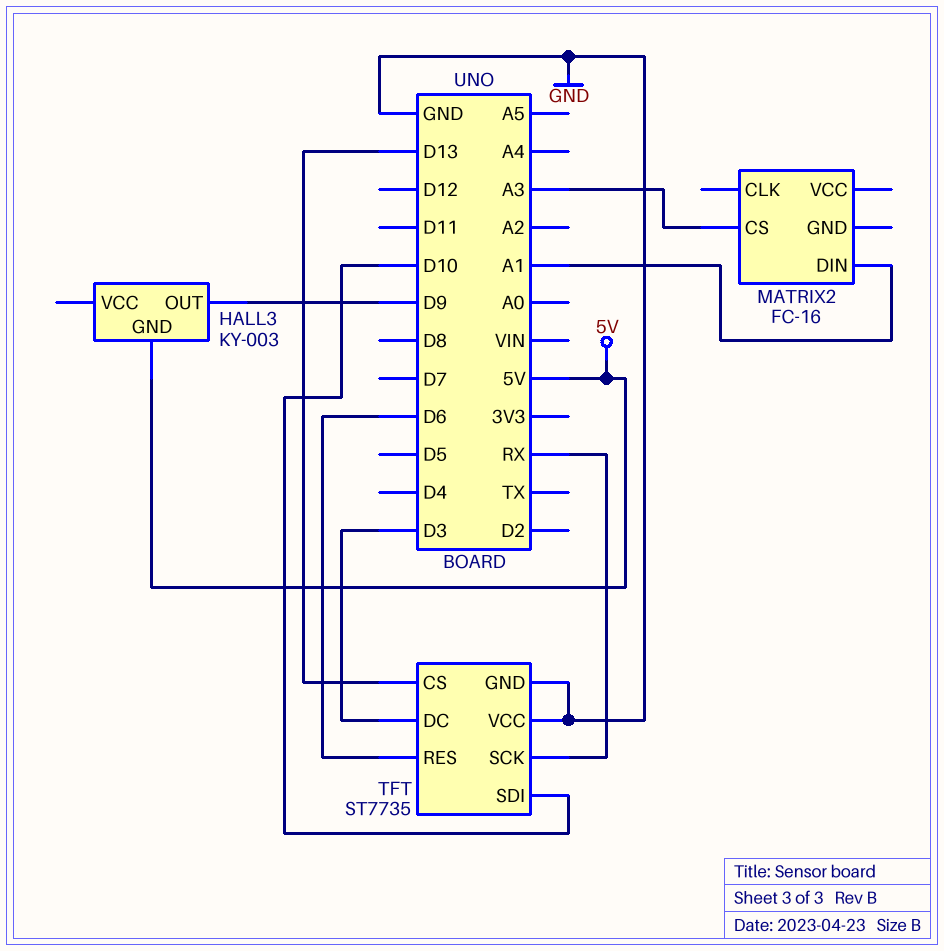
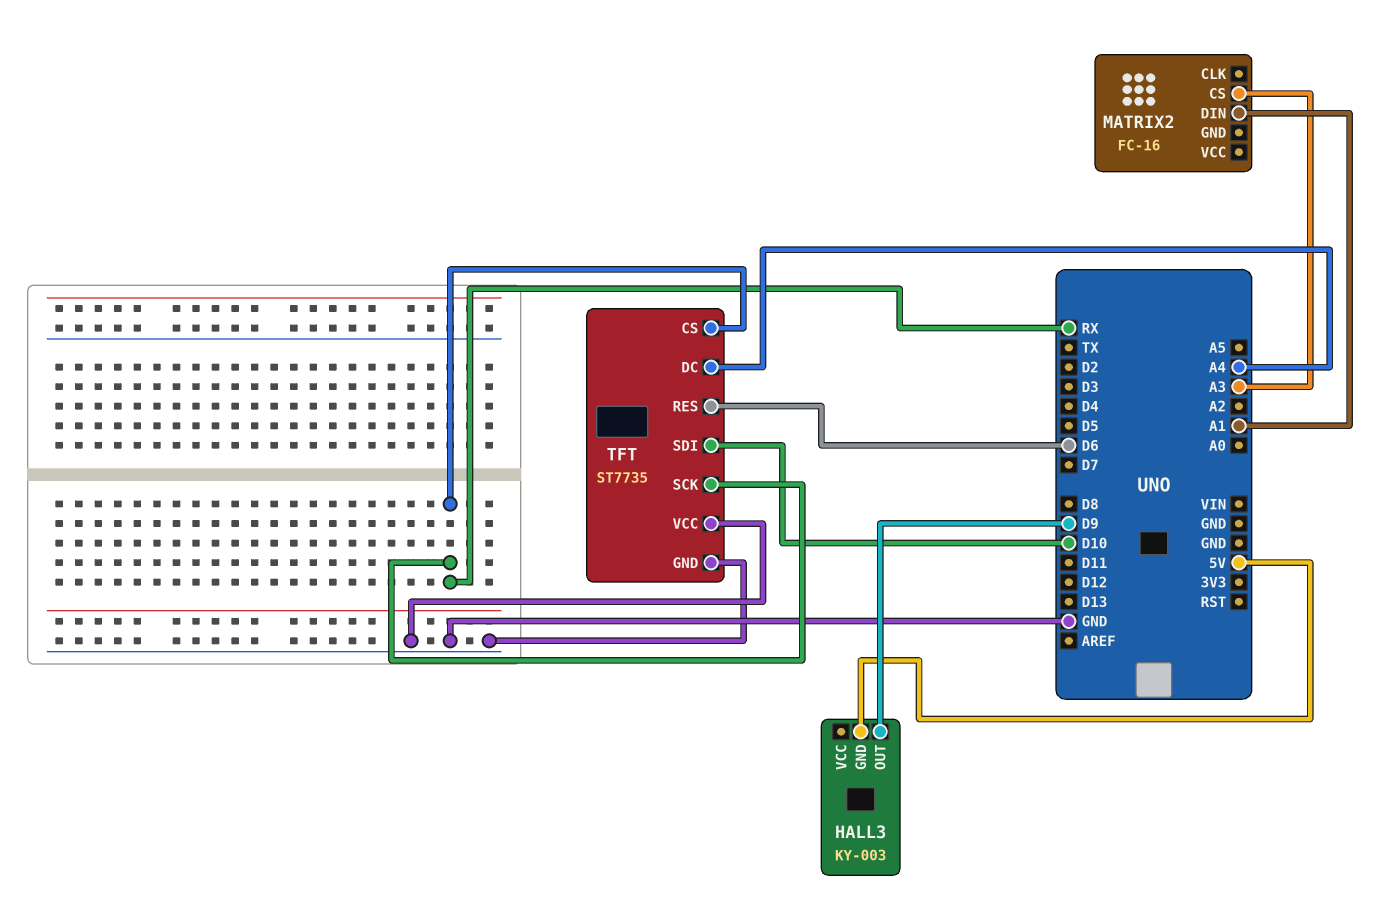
TFT pin CS: D13 -> RX
TFT pin DC: D3 -> A4

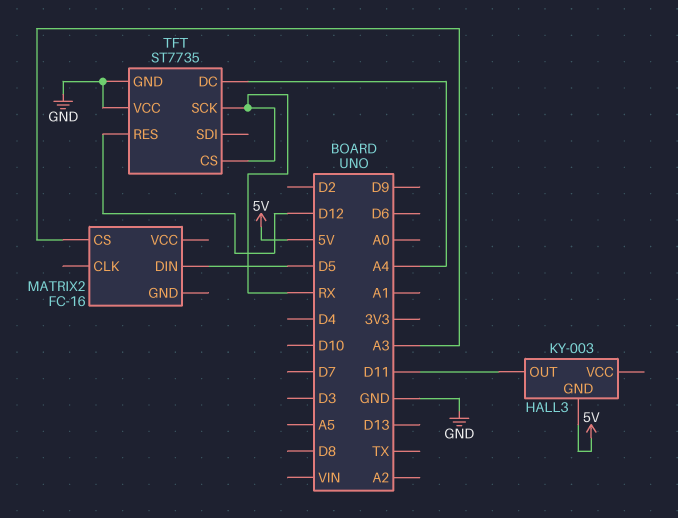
HALL3 pin OUT: D9 -> D11
MATRIX2 pin DIN: A1 -> D5
TFT pin RES: D6 -> D12
TFT pin SDI: D10 -> none

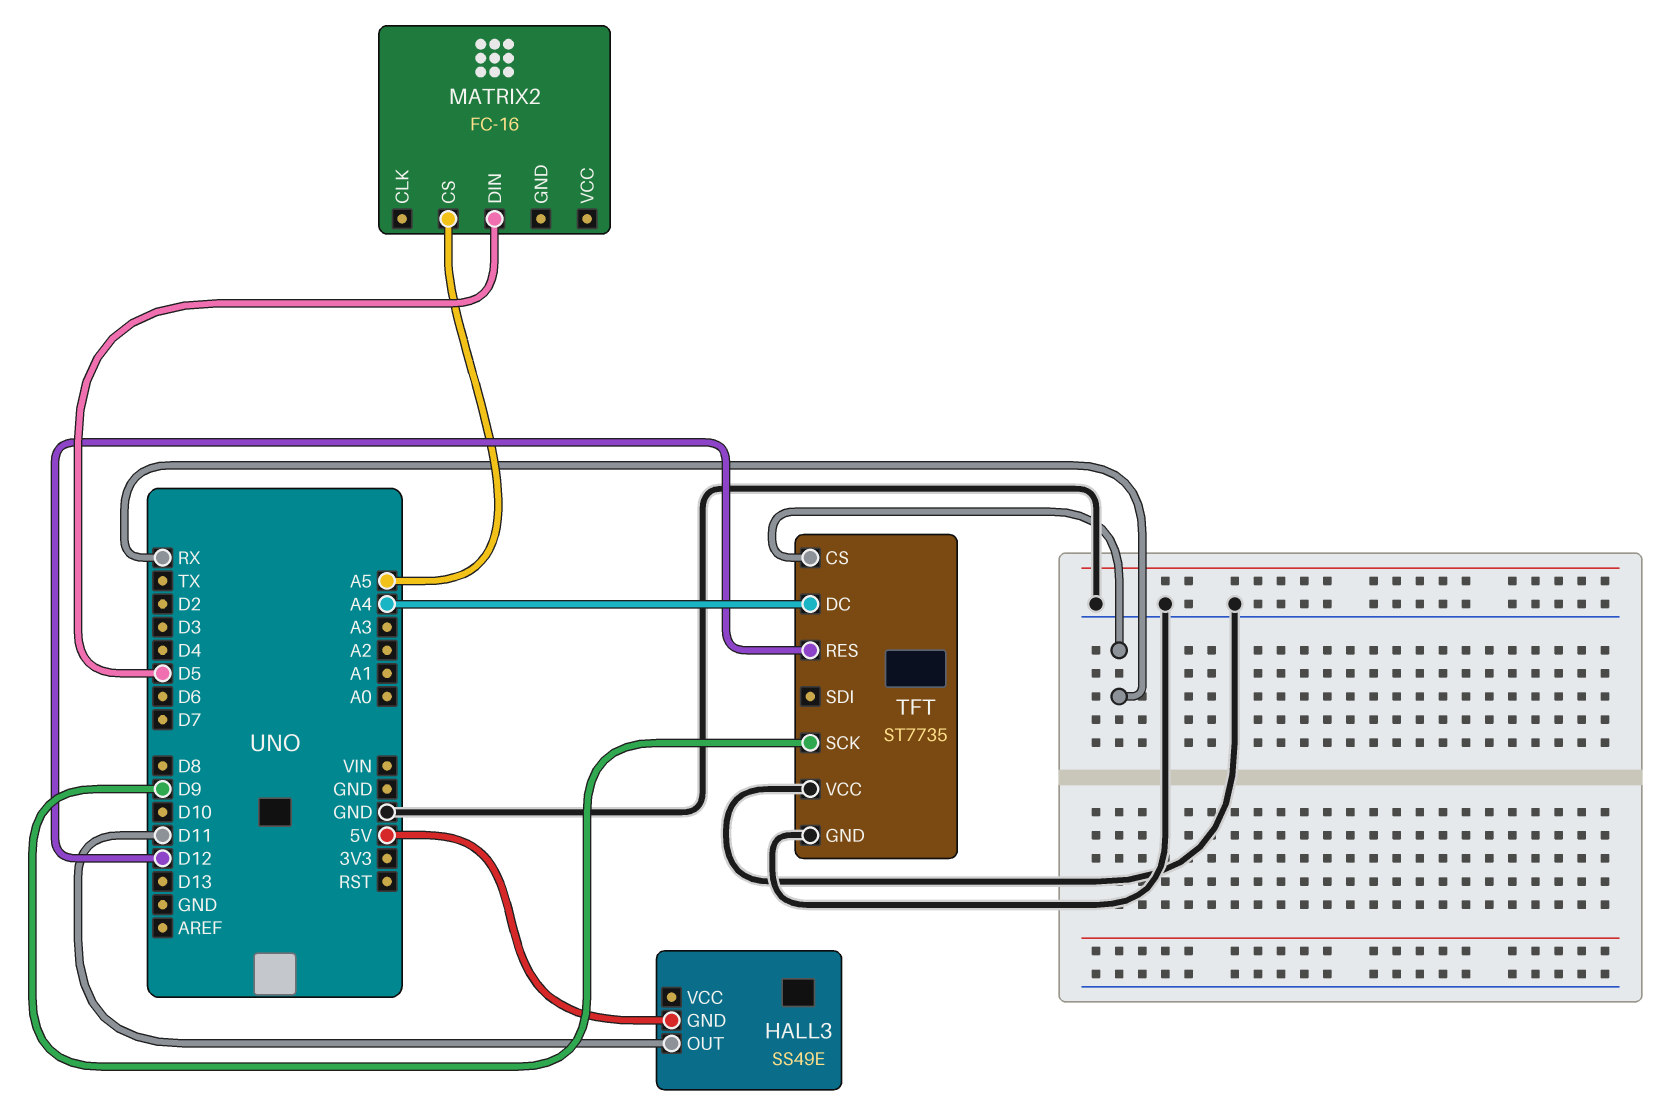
HALL3: KY-003 -> SS49E
MATRIX2 pin CS: A3 -> A5
TFT pin SCK: RX -> D9

